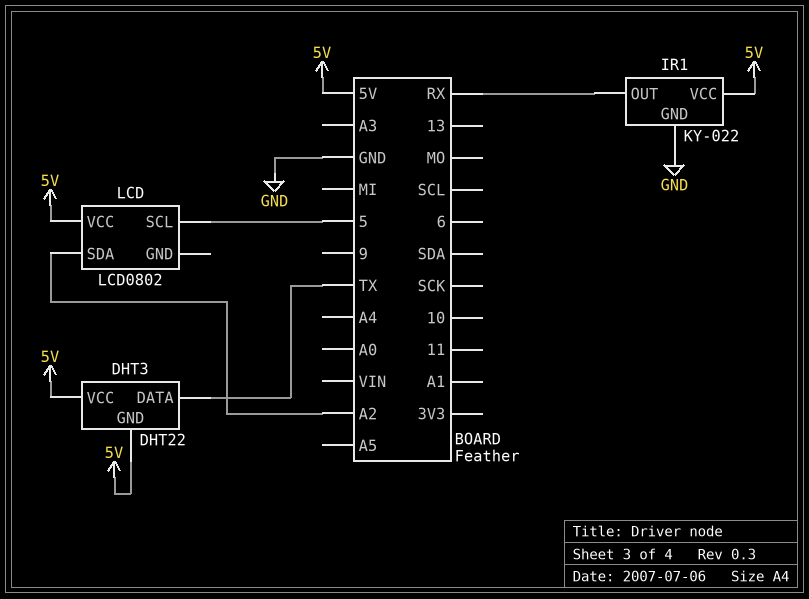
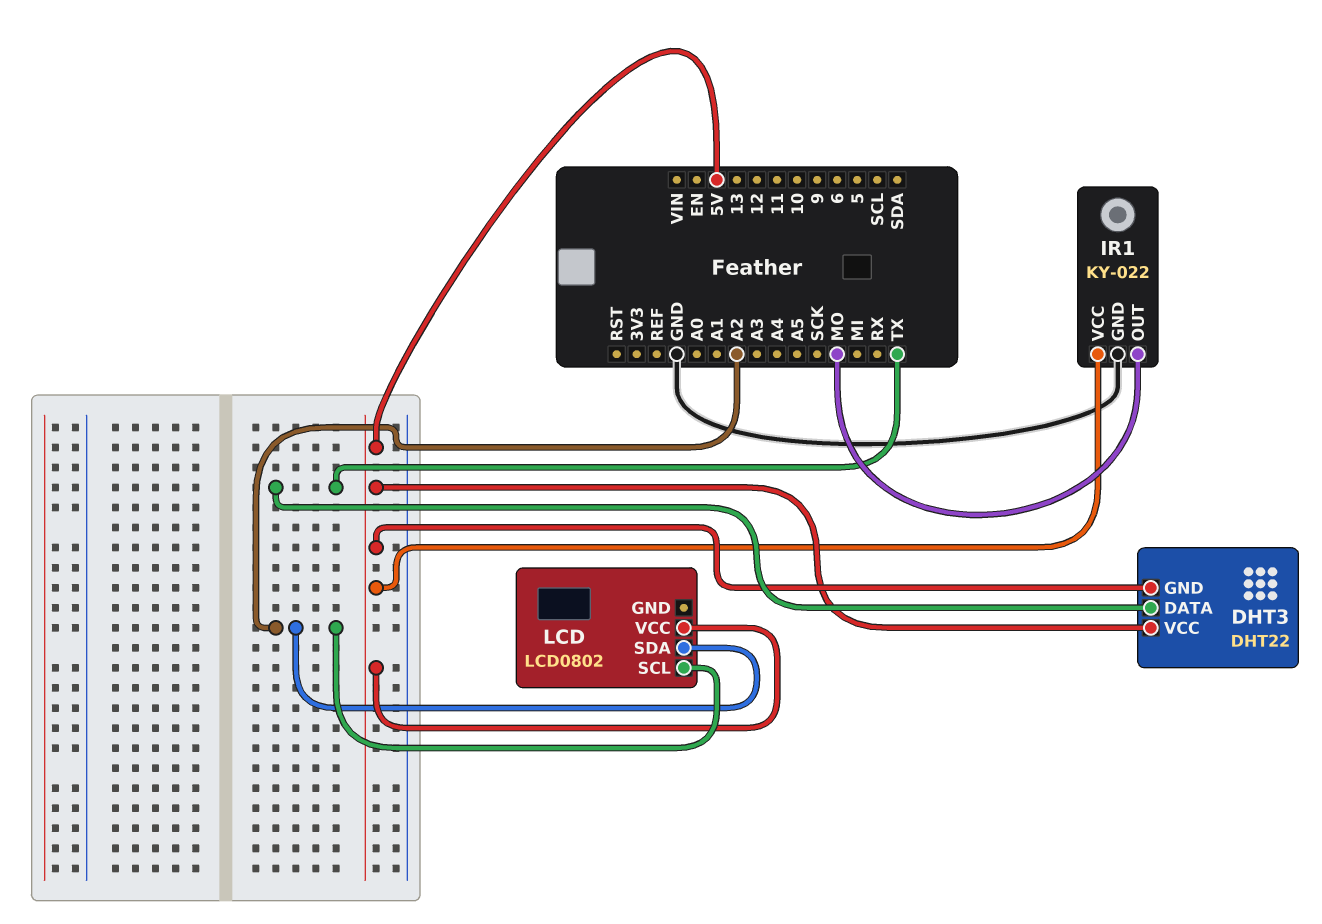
IR1 pin OUT: RX -> MO
LCD pin SCL: 5 -> A2

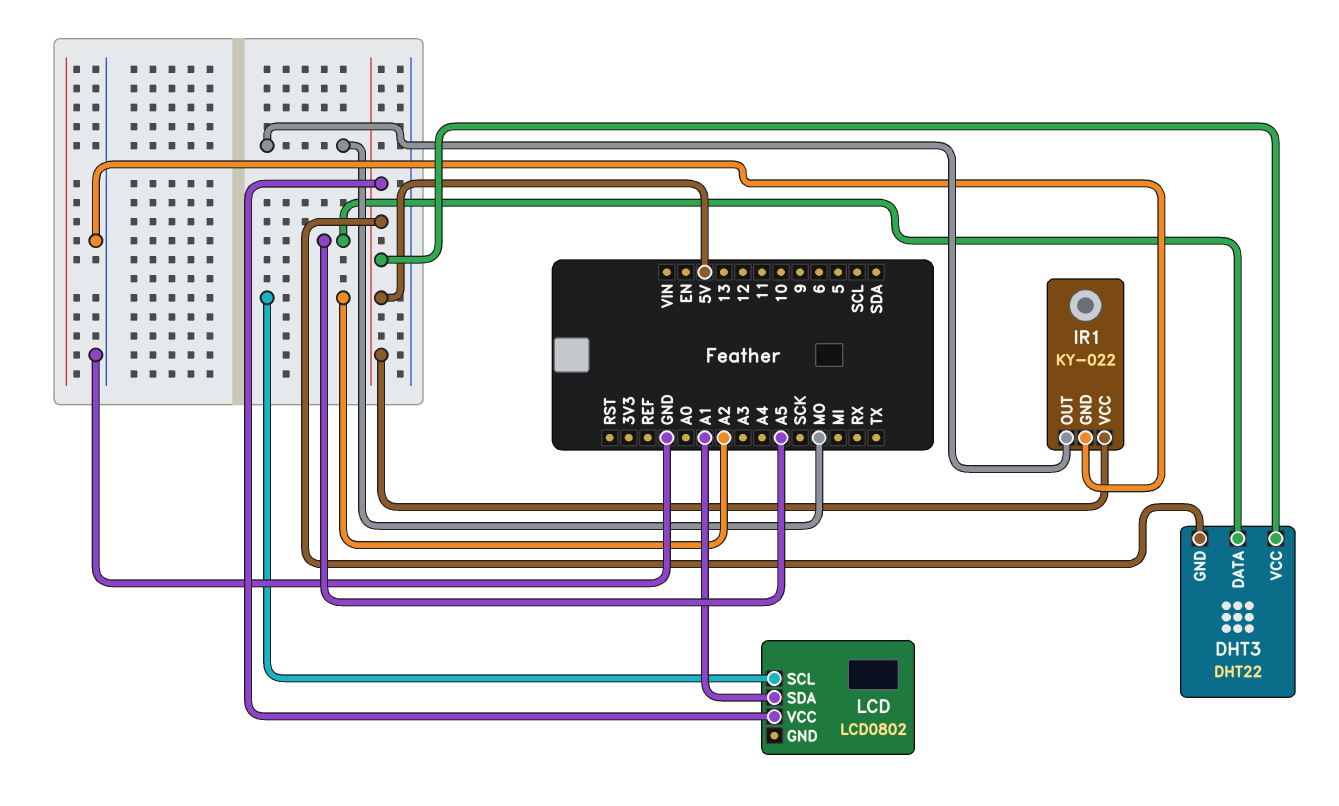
DHT3 pin DATA: TX -> A5
LCD pin SDA: A2 -> A1

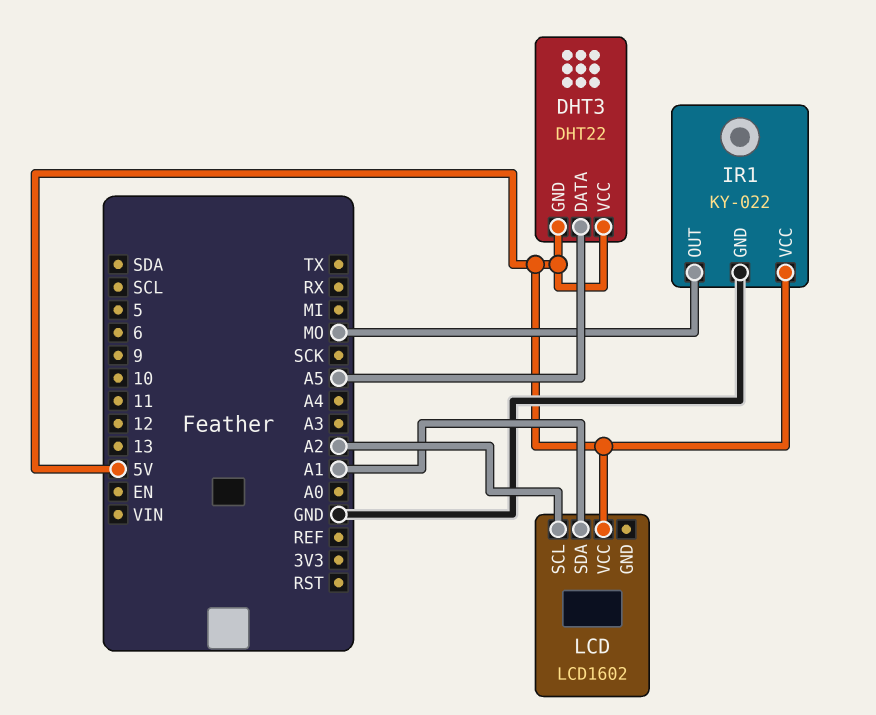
LCD: LCD0802 -> LCD1602

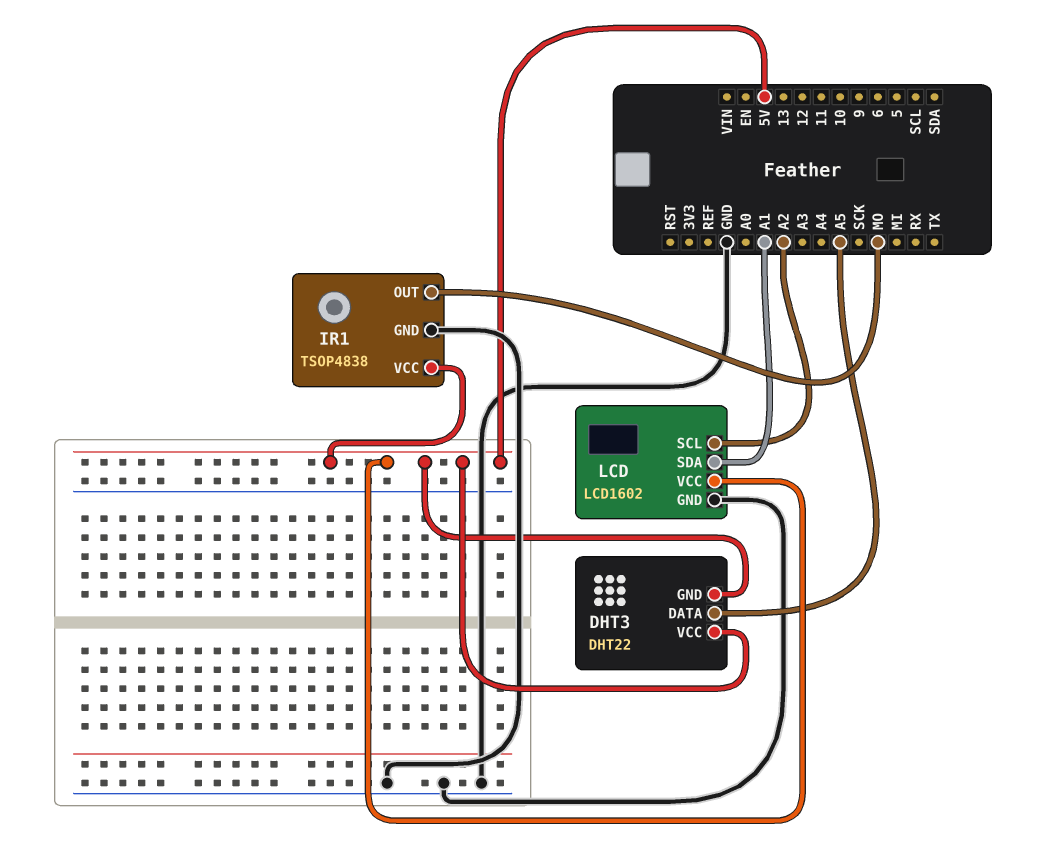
IR1: KY-022 -> TSOP4838
LCD pin GND: none -> GND

